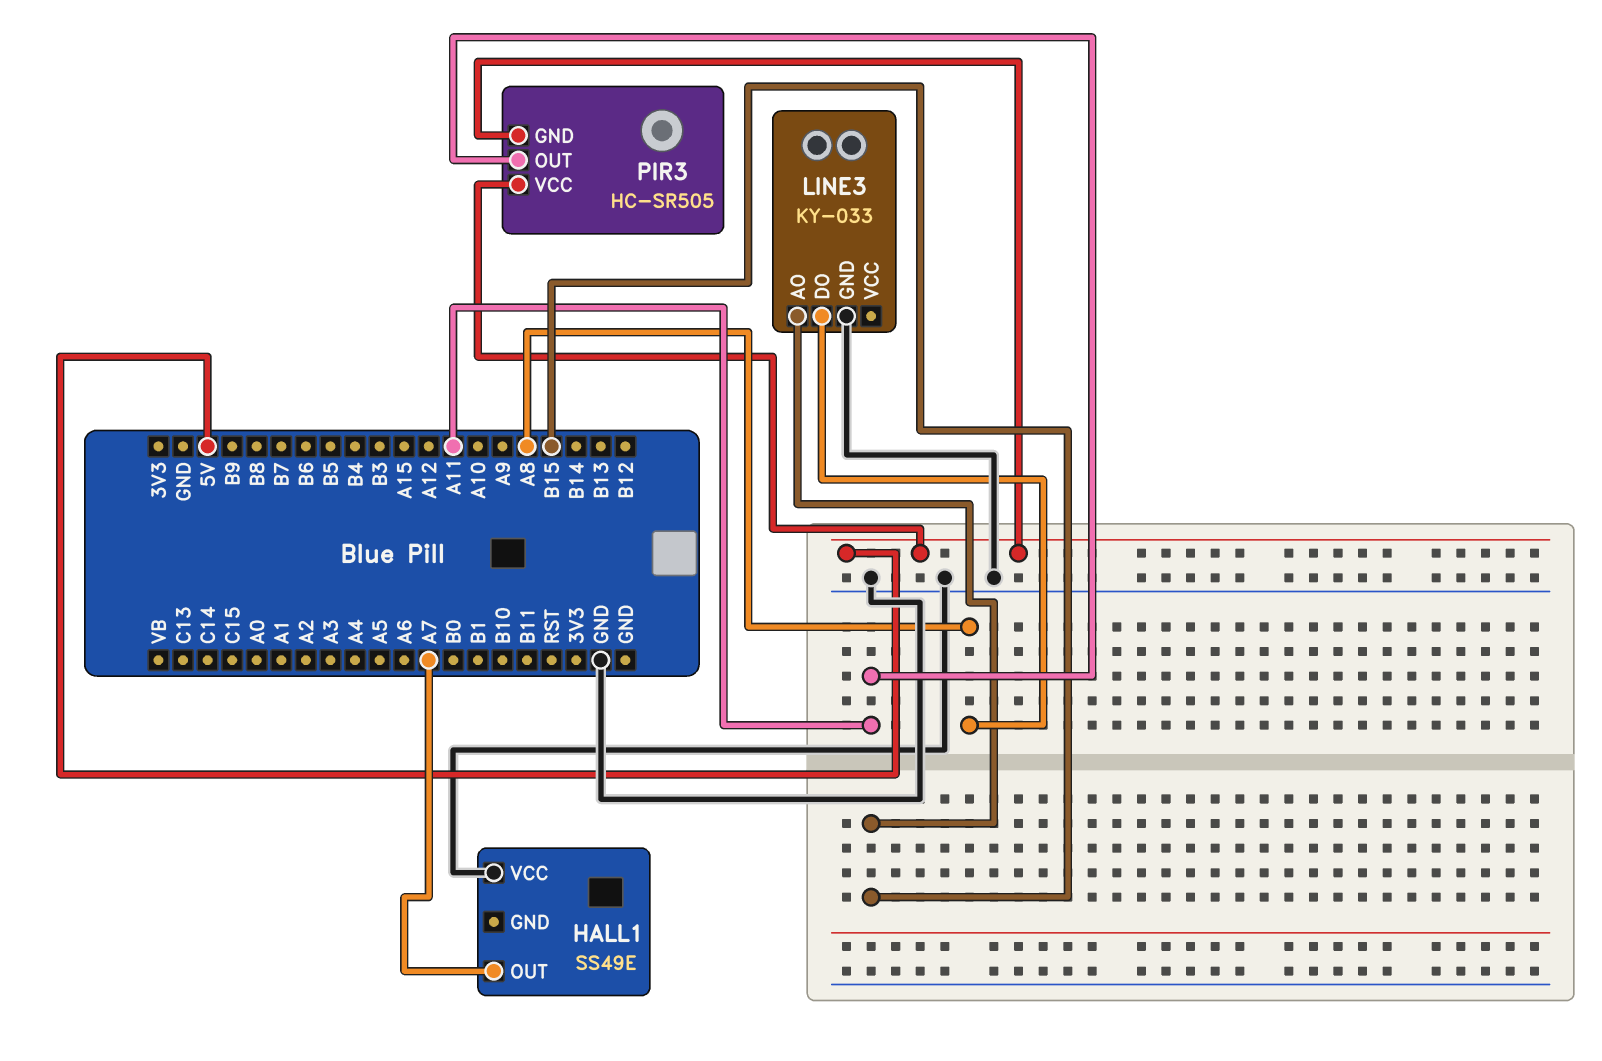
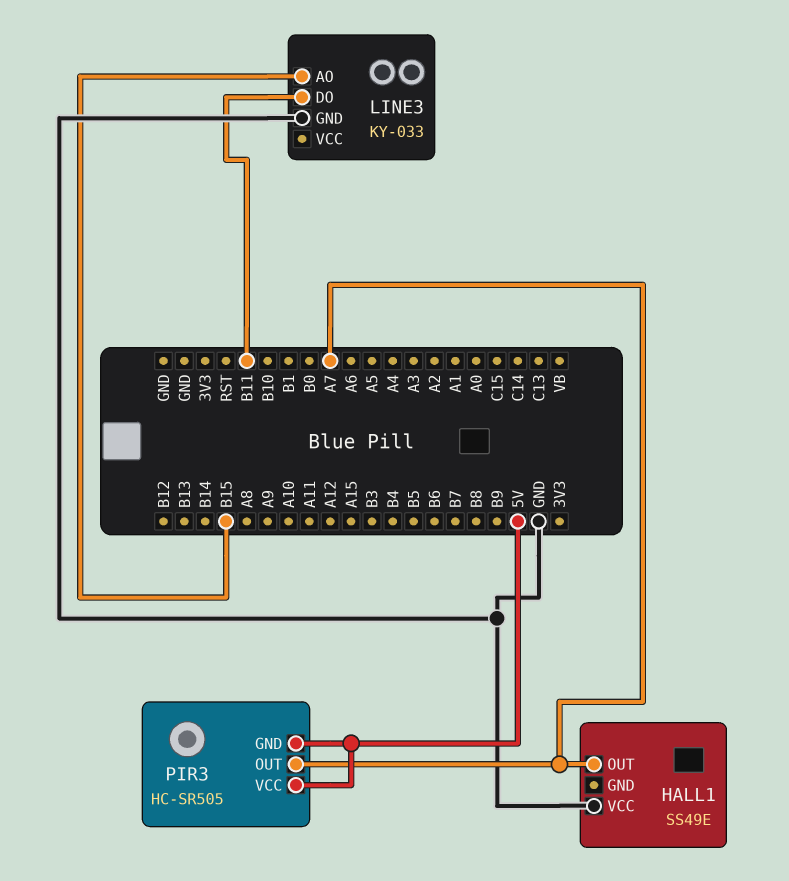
LINE3 pin DO: A8 -> B11
PIR3 pin OUT: A11 -> A7

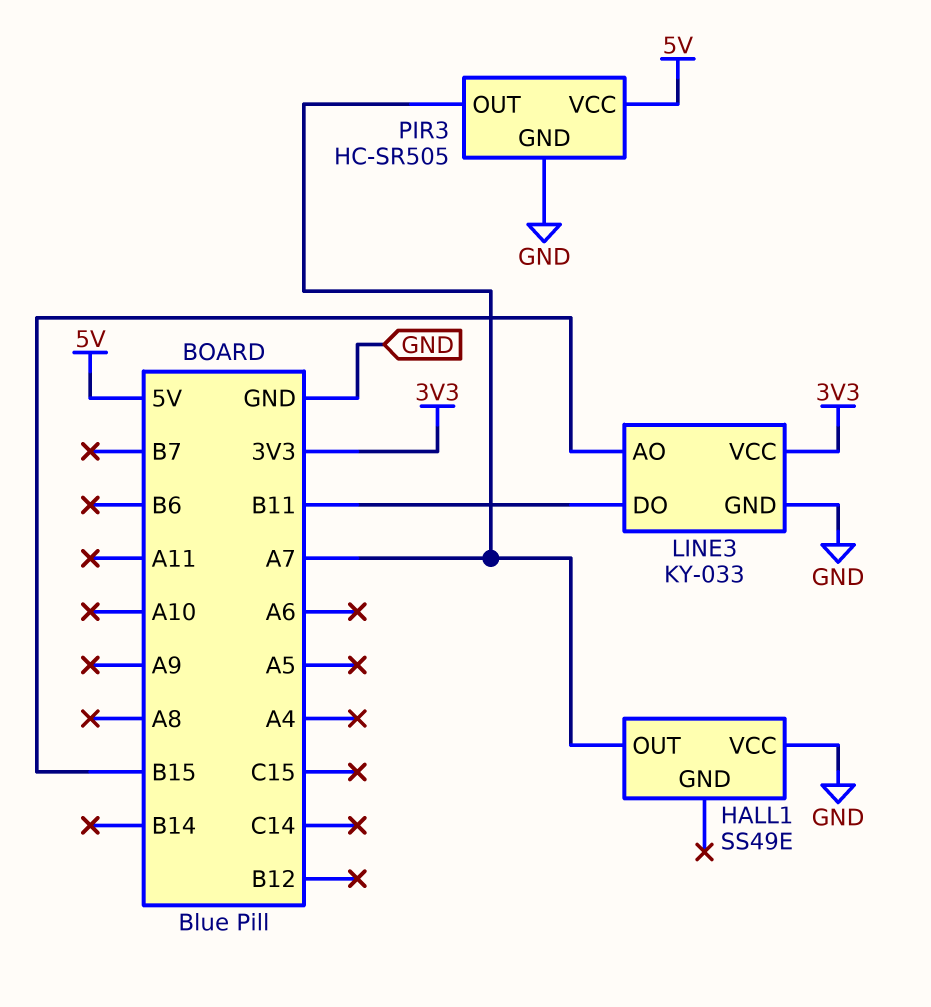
LINE3 pin VCC: none -> 3V3
PIR3 pin GND: 5V -> GND

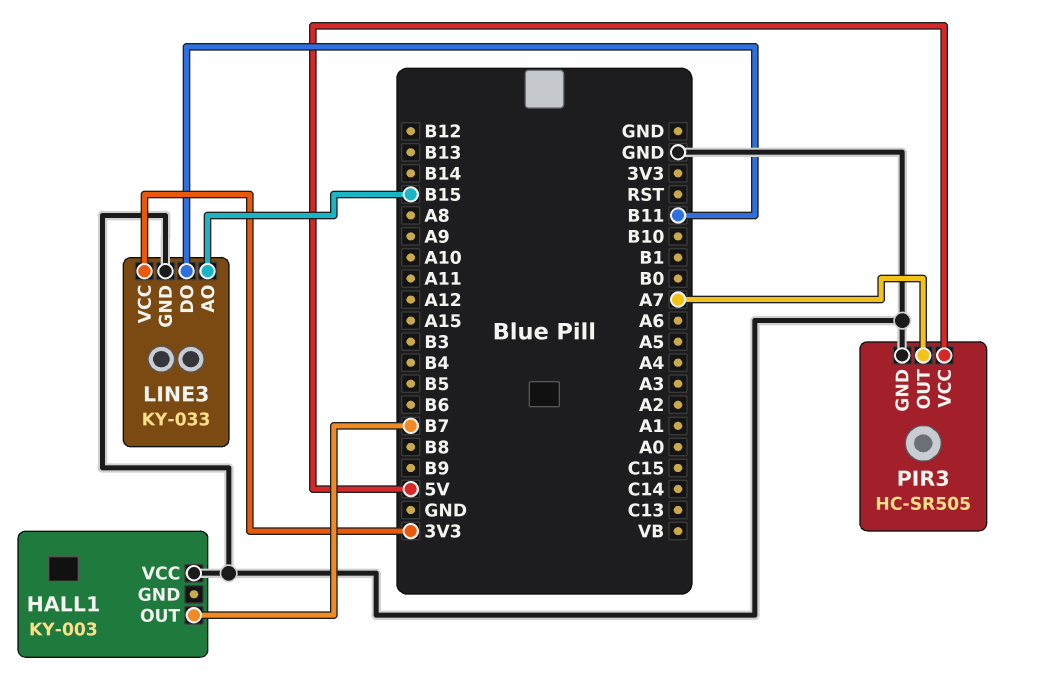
HALL1: SS49E -> KY-003
HALL1 pin OUT: A7 -> B7

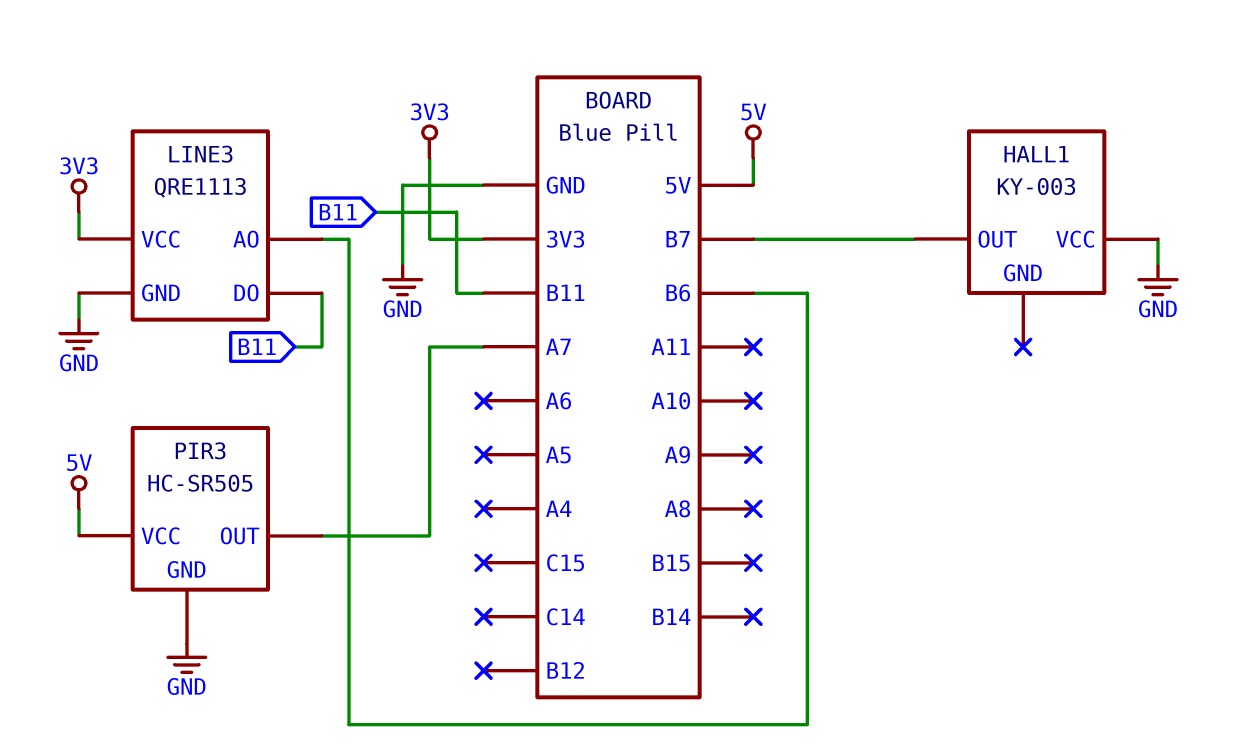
LINE3: KY-033 -> QRE1113
LINE3 pin AO: B15 -> B6

